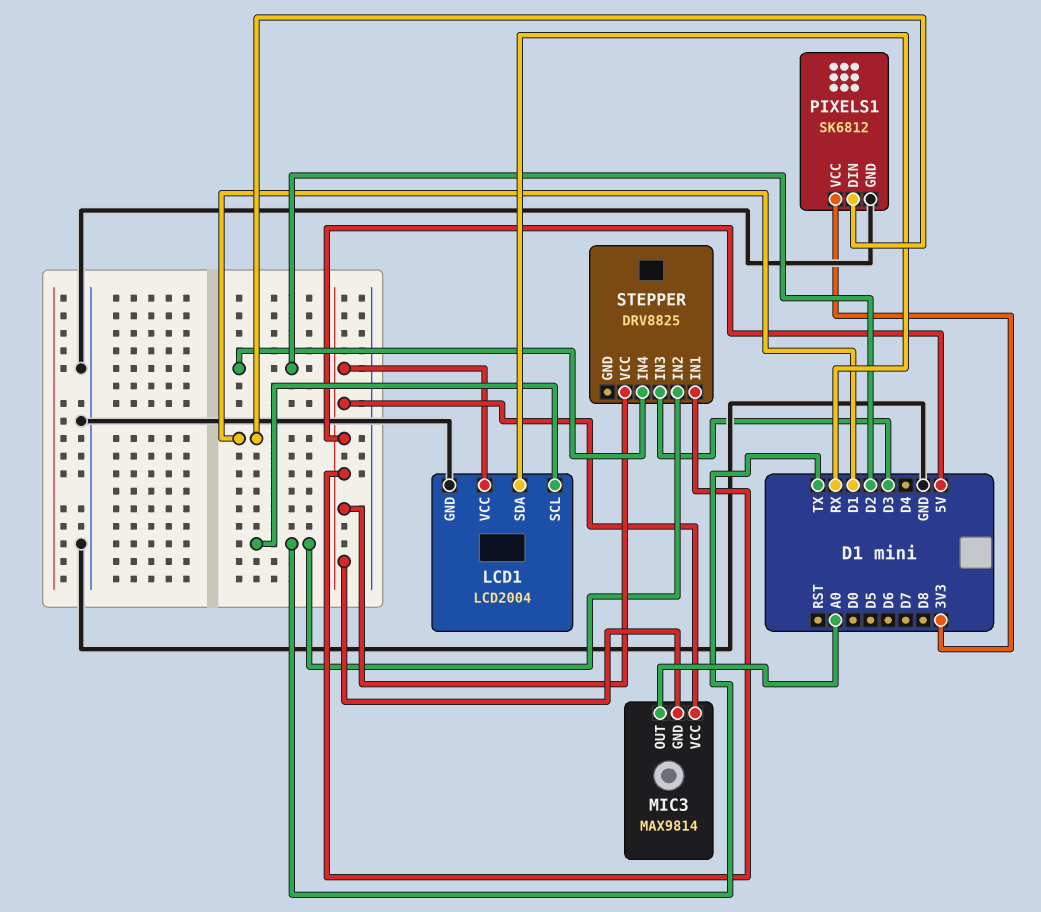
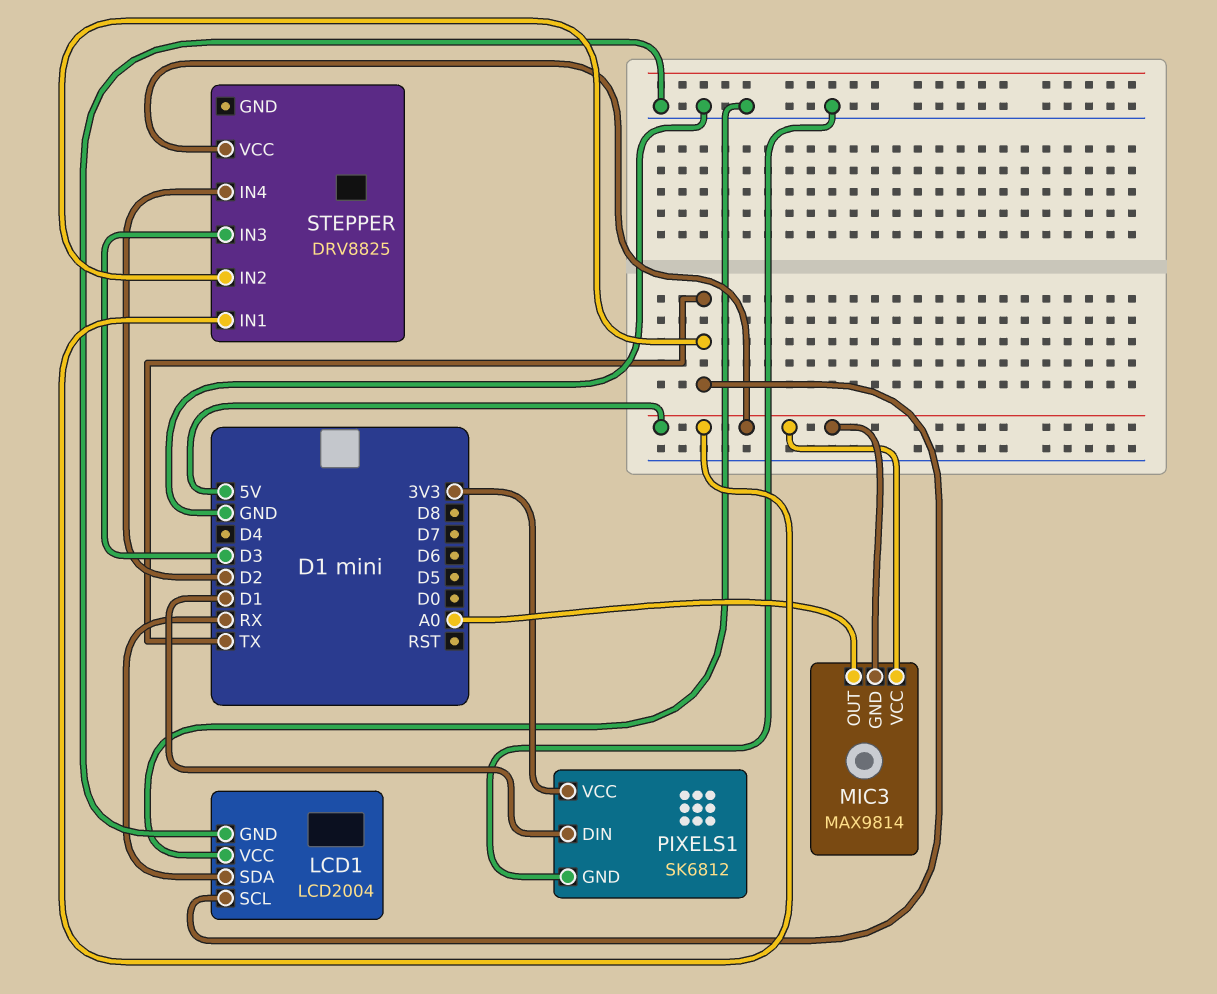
LCD1 pin VCC: 5V -> GND

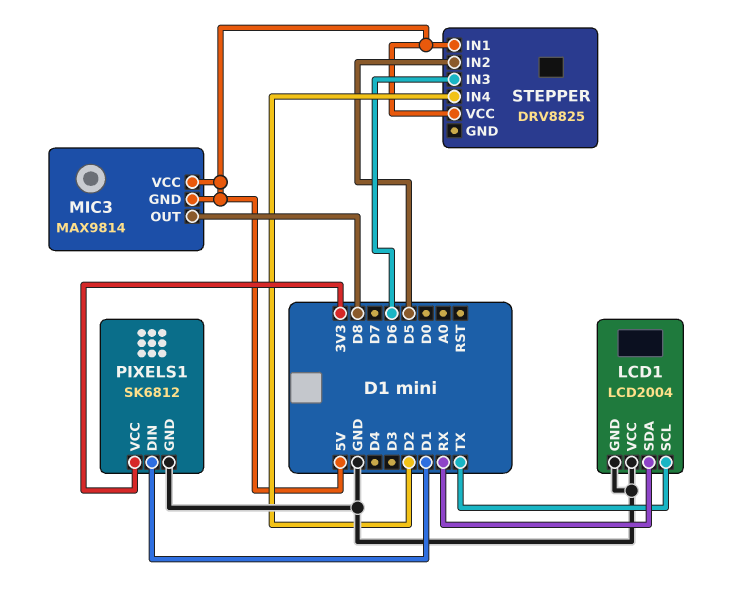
MIC3 pin OUT: A0 -> D8
STEPPER pin IN2: TX -> D5
STEPPER pin IN3: D3 -> D6

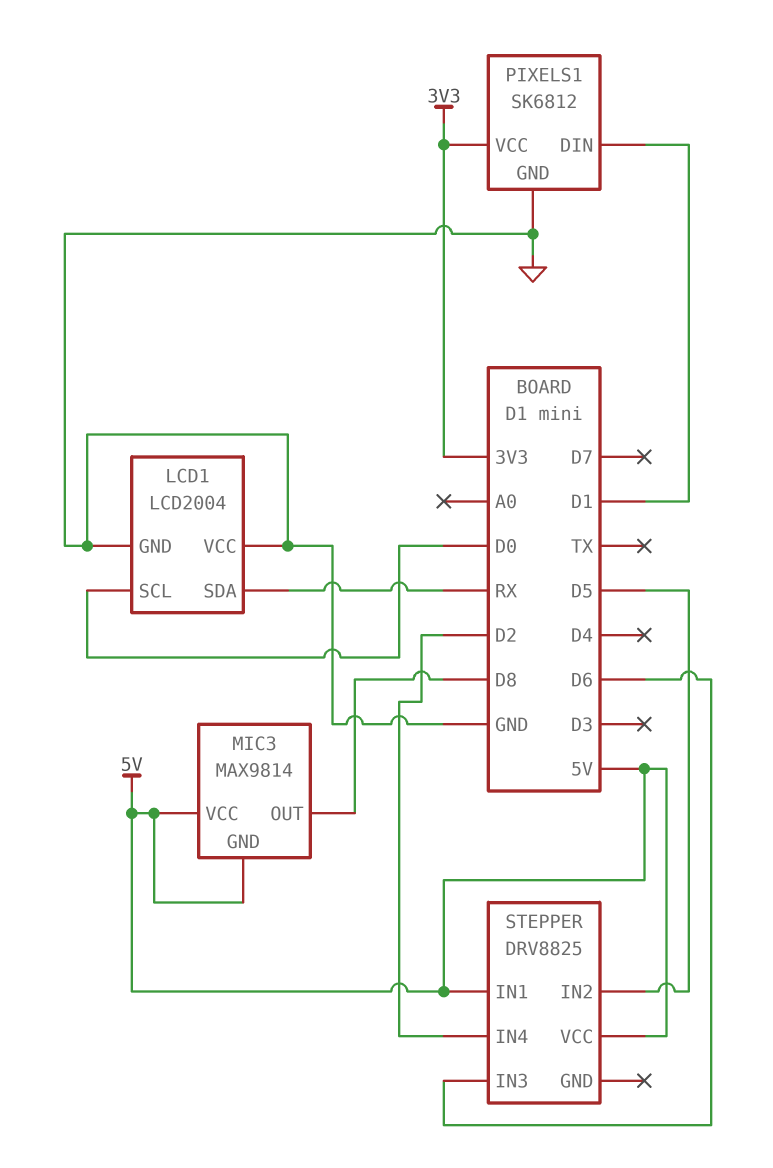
LCD1 pin SCL: TX -> D0

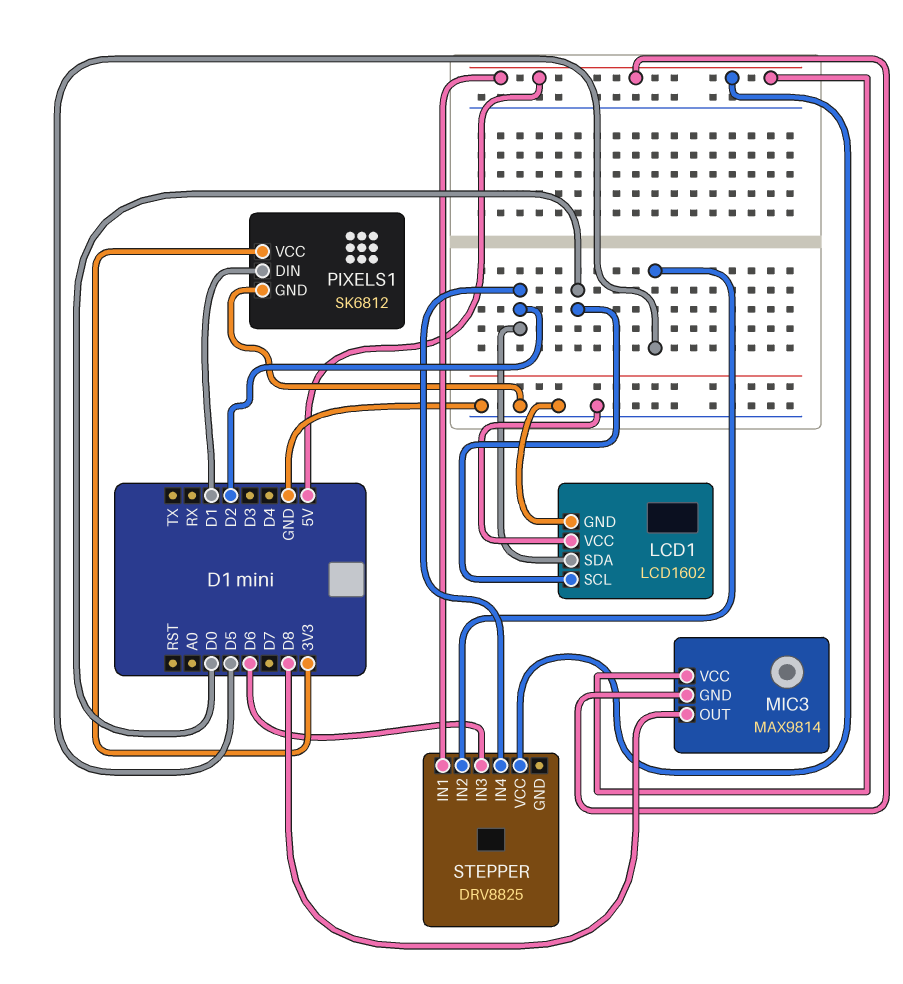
LCD1: LCD2004 -> LCD1602
LCD1 pin SDA: RX -> D2

